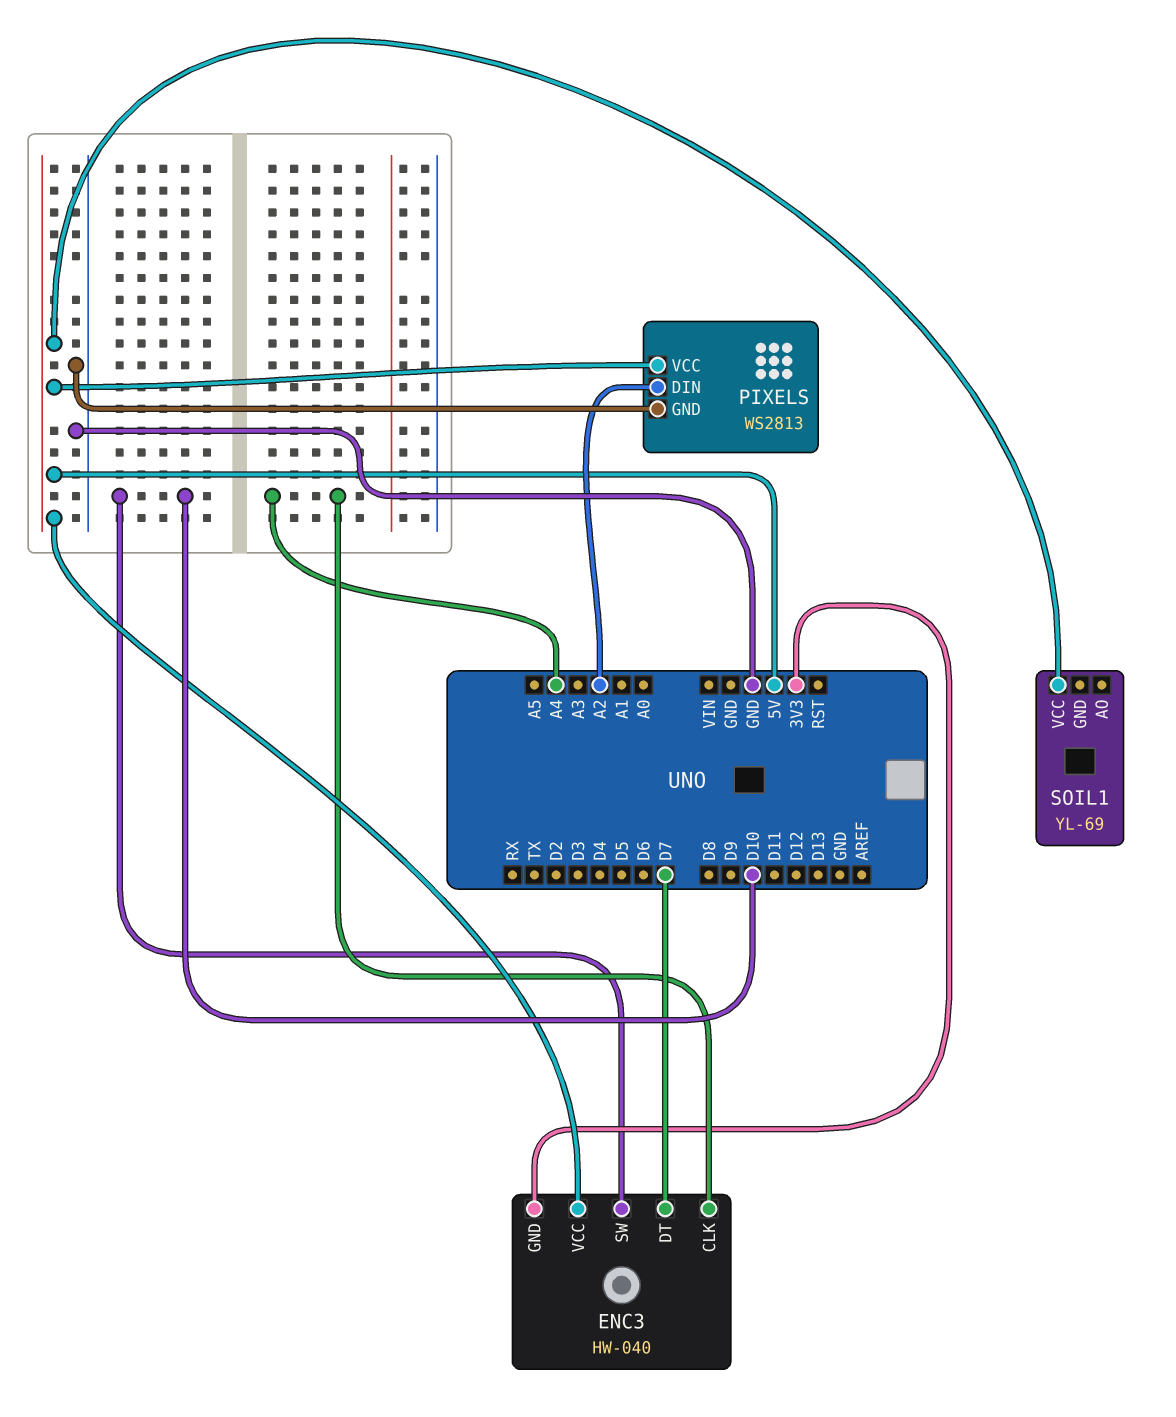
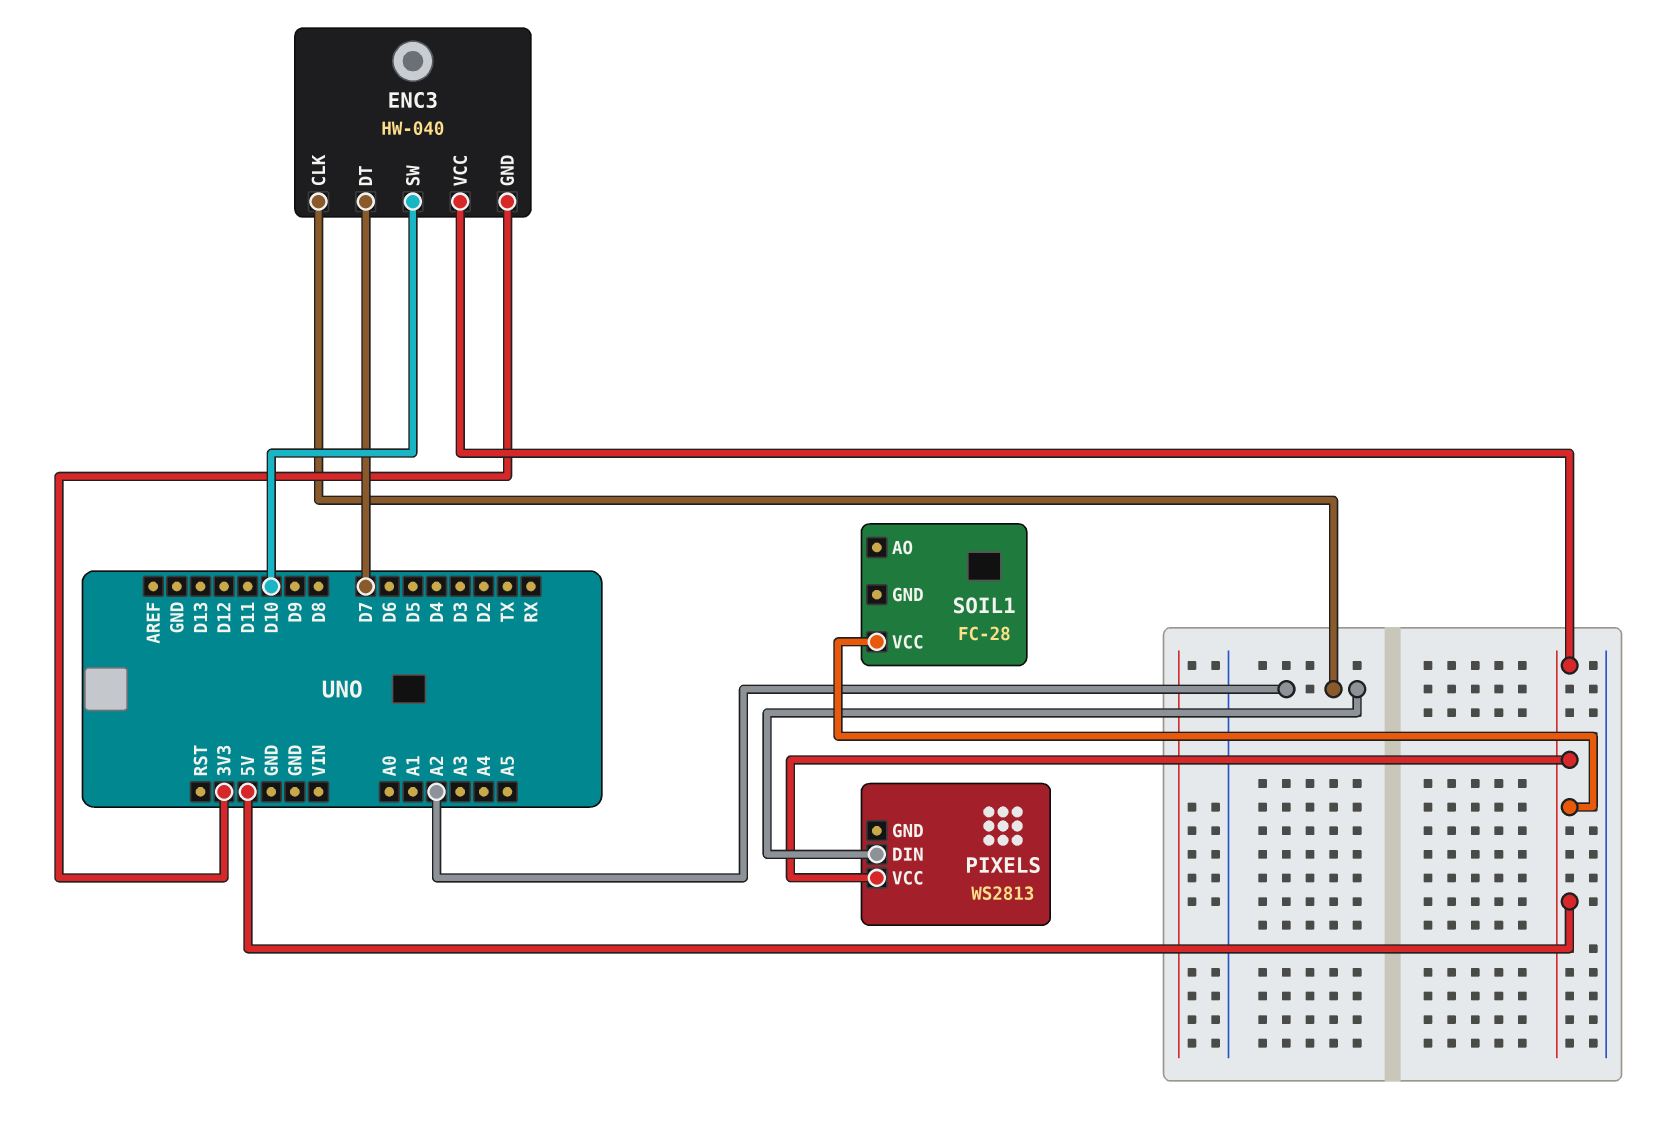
ENC3 pin CLK: A4 -> A2
PIXELS pin GND: GND -> none
SOIL1: YL-69 -> FC-28

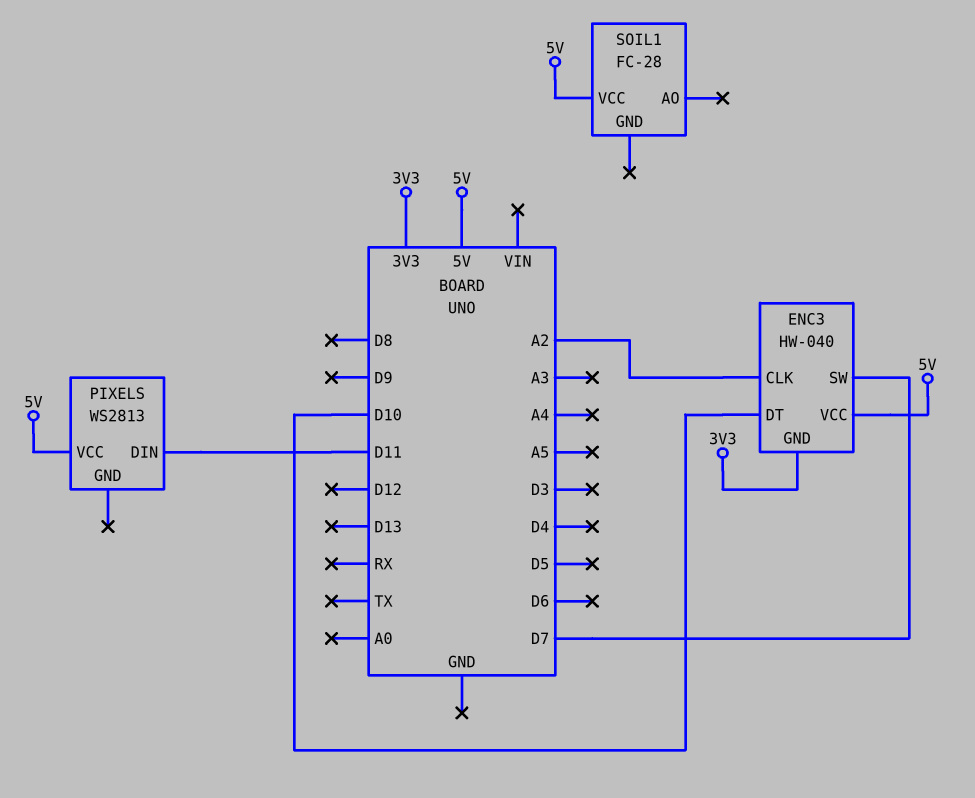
ENC3 pin DT: D7 -> D10
ENC3 pin SW: D10 -> D7
PIXELS pin DIN: A2 -> D11

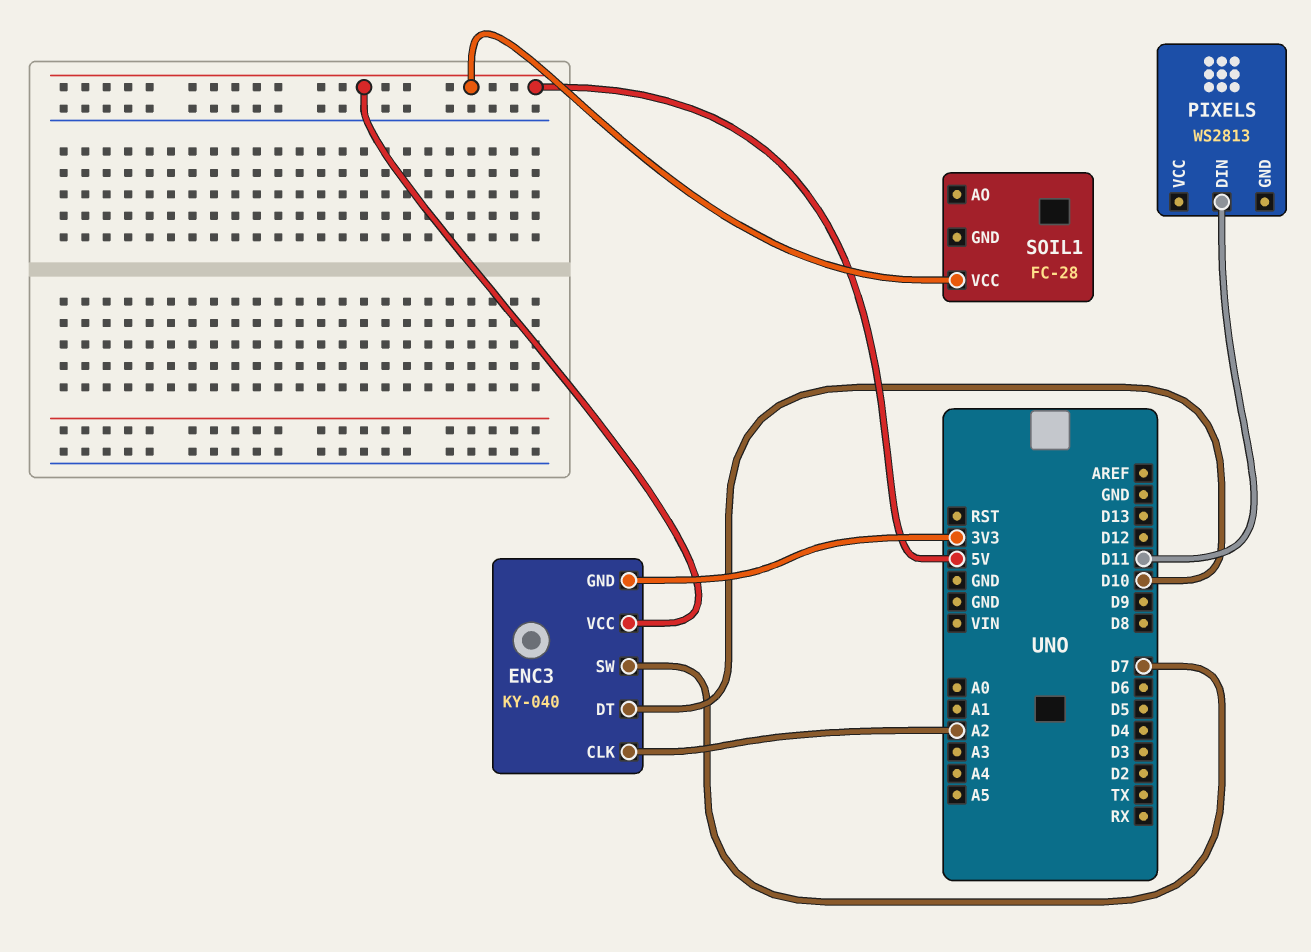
ENC3: HW-040 -> KY-040
PIXELS pin VCC: 5V -> none

